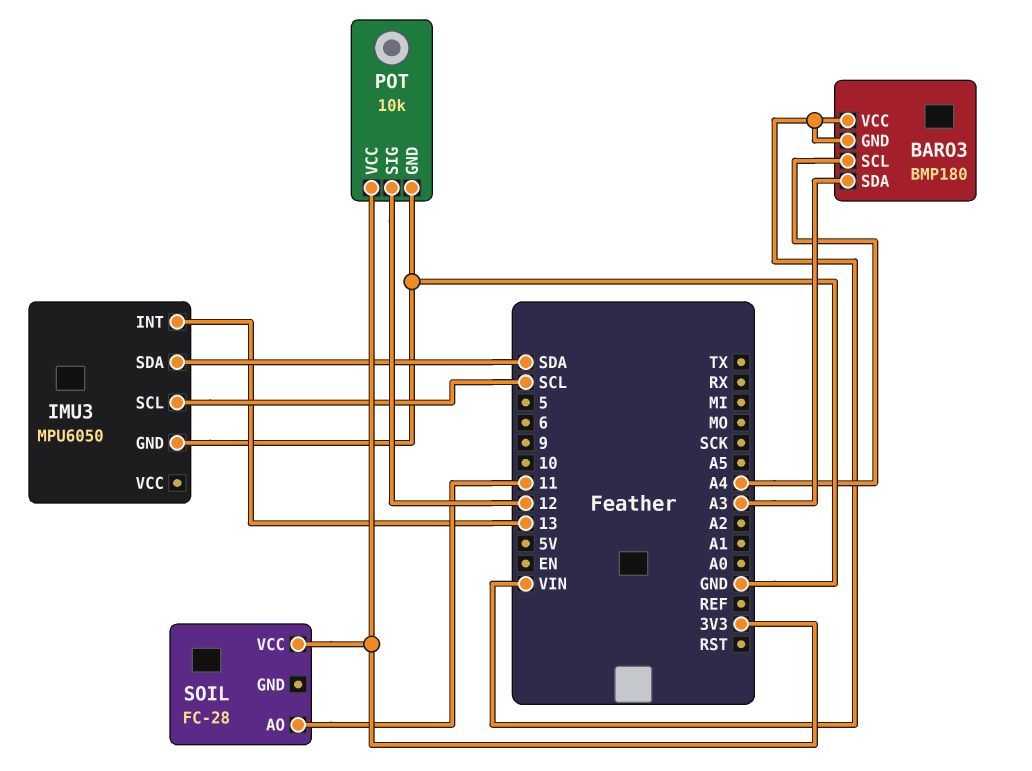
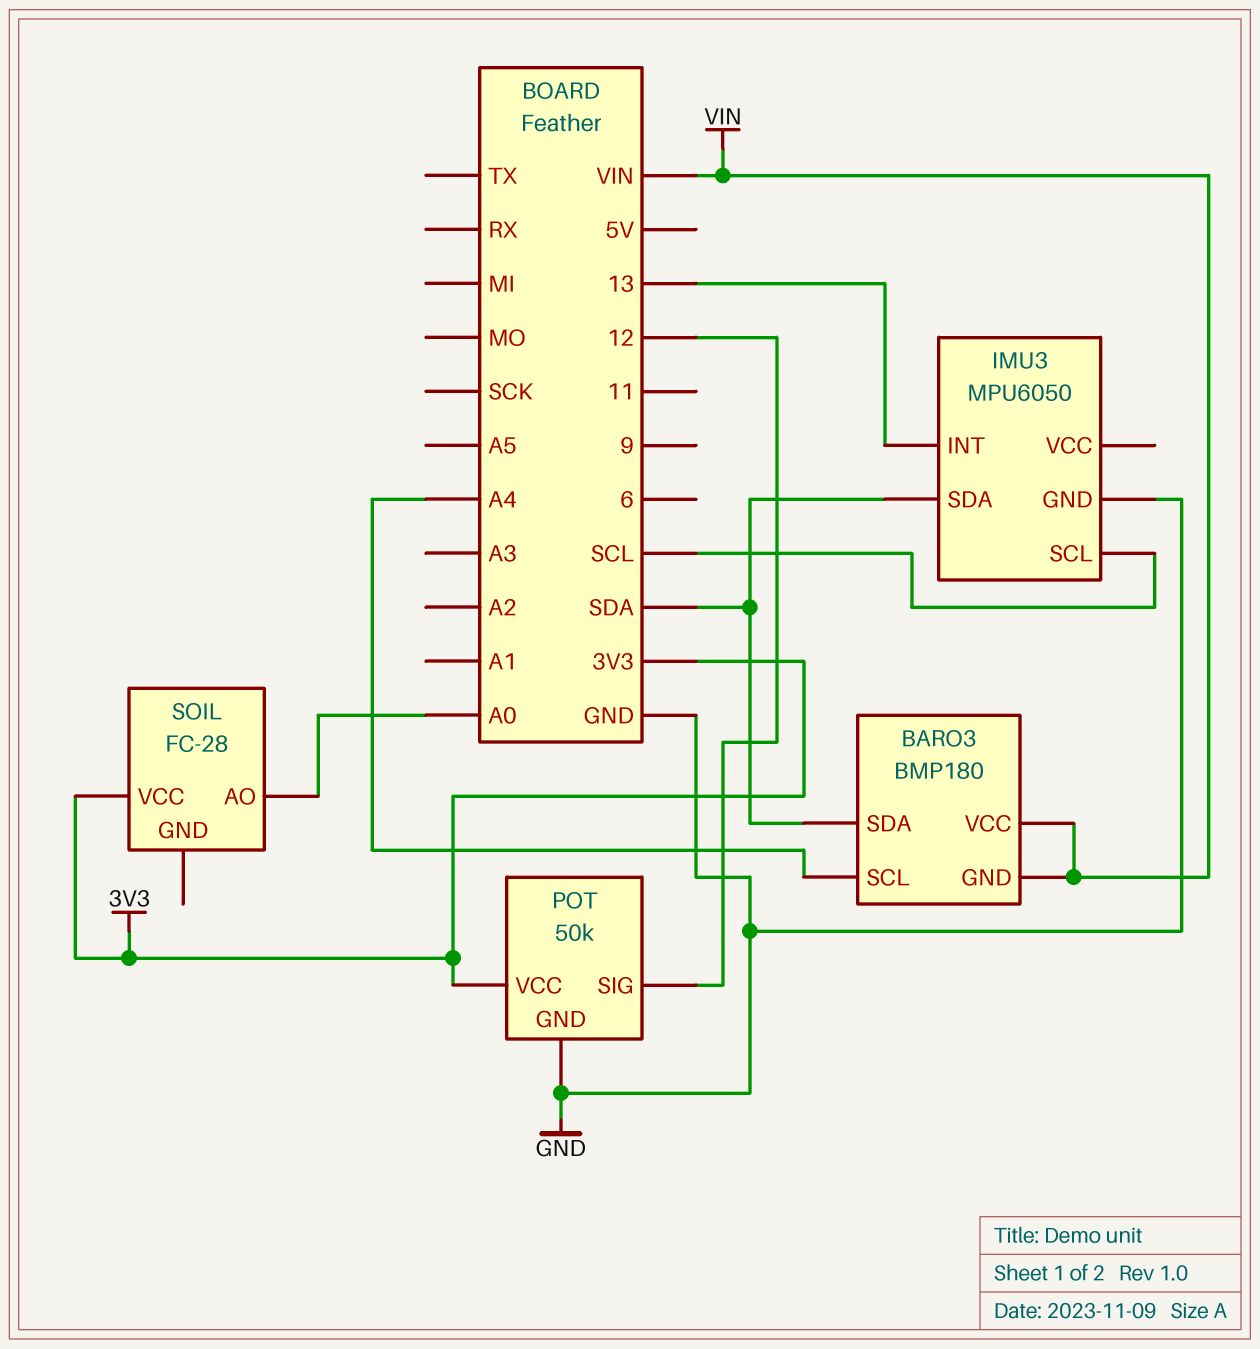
BARO3 pin SDA: A3 -> SDA
POT: 10k -> 50k
SOIL pin AO: 11 -> A0

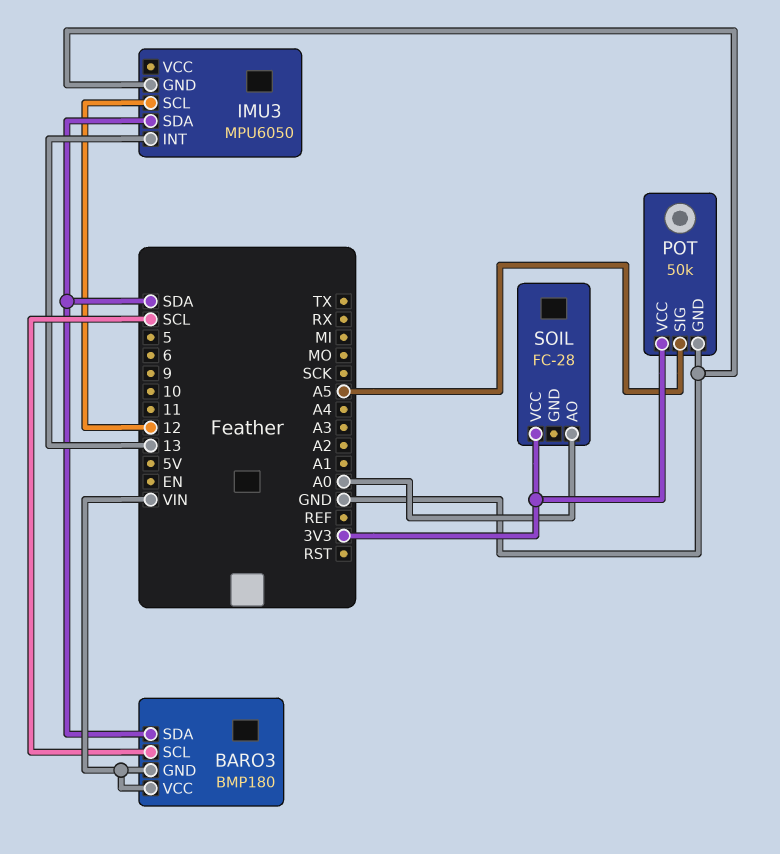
BARO3 pin SCL: A4 -> SCL
IMU3 pin SCL: SCL -> 12
POT pin SIG: 12 -> A5

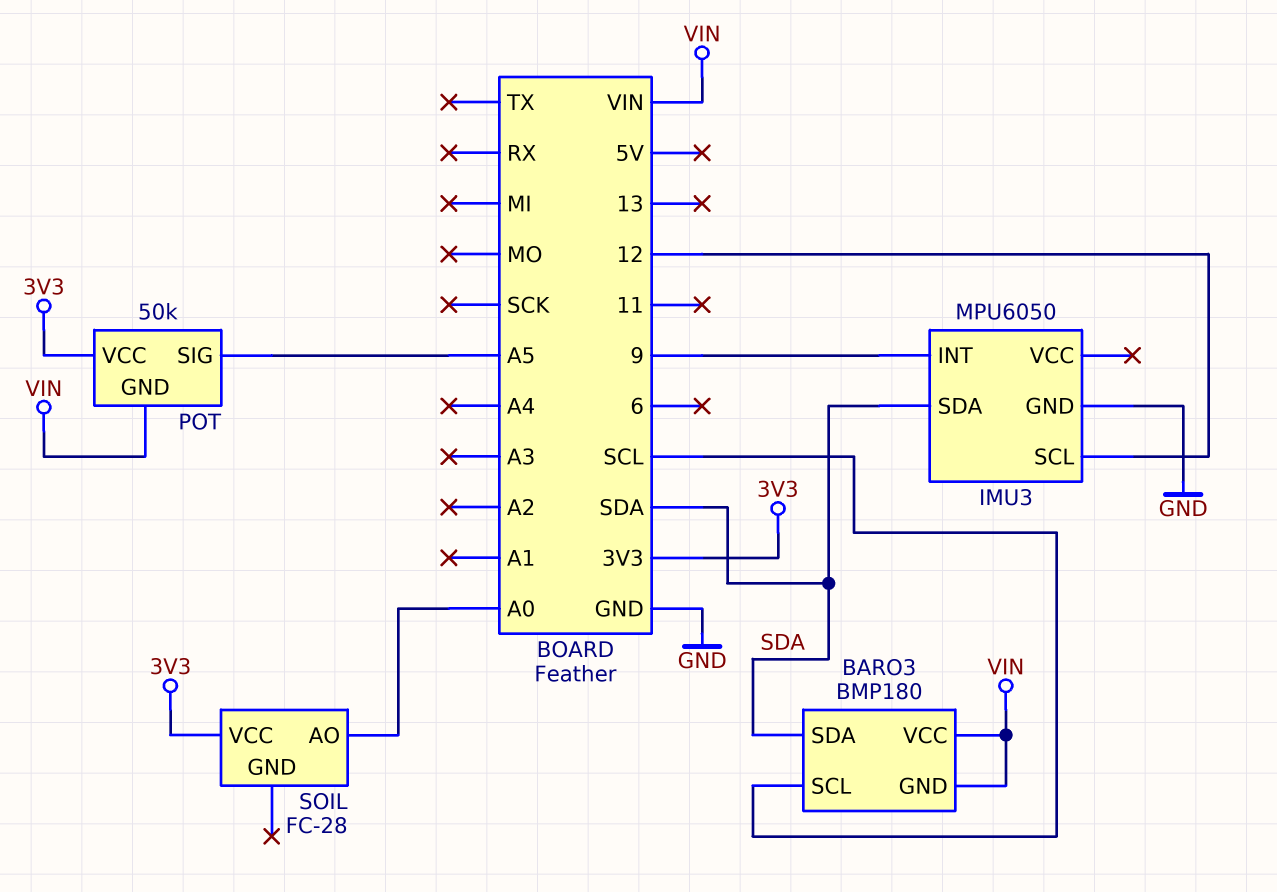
IMU3 pin INT: 13 -> 9
POT pin GND: GND -> VIN

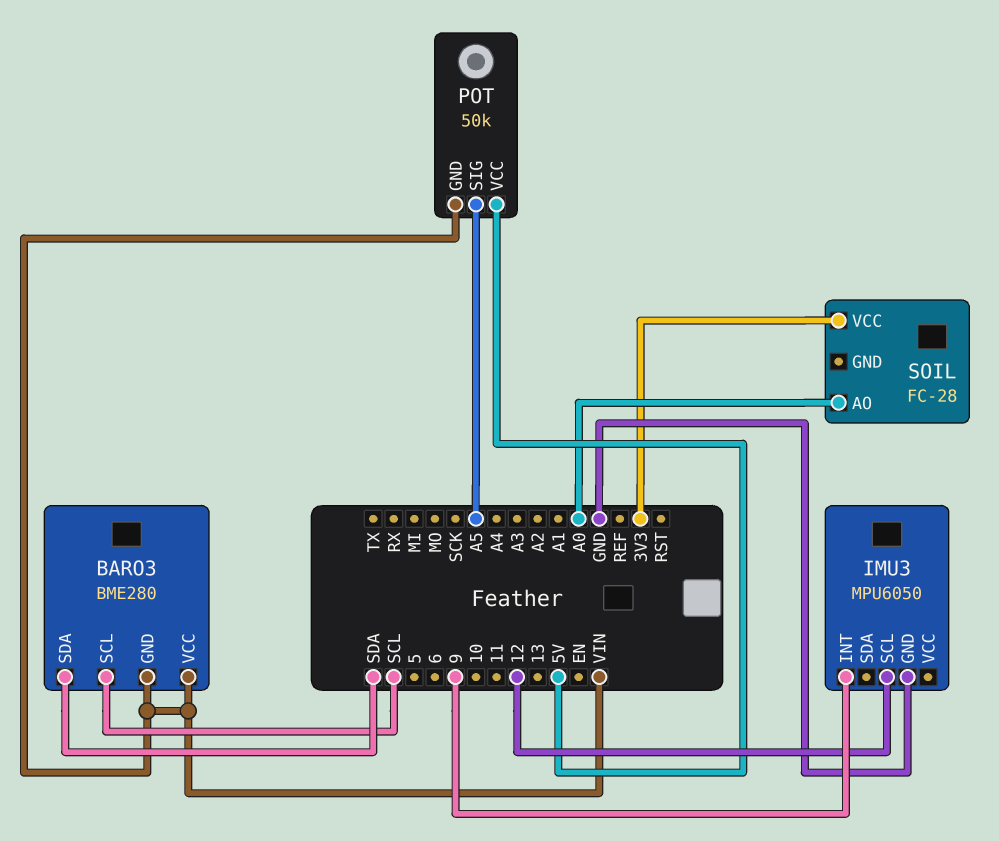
BARO3: BMP180 -> BME280
IMU3 pin SDA: SDA -> none
POT pin VCC: 3V3 -> 5V

